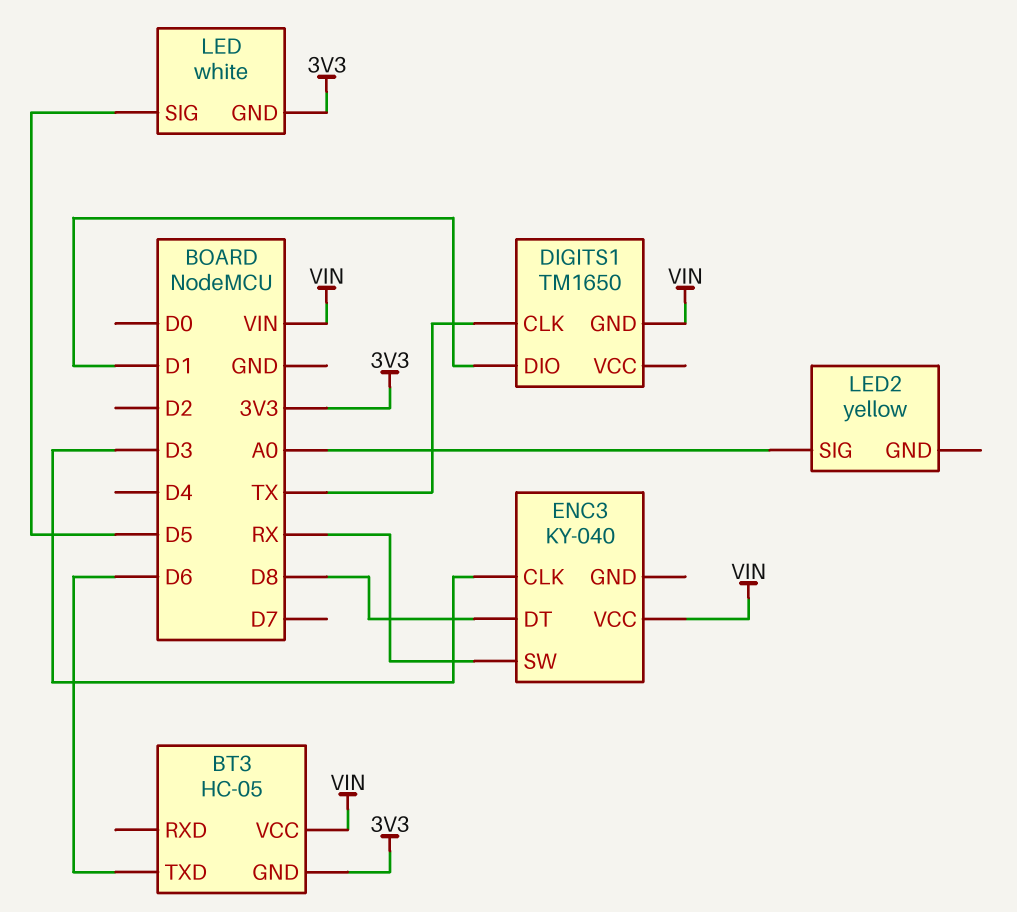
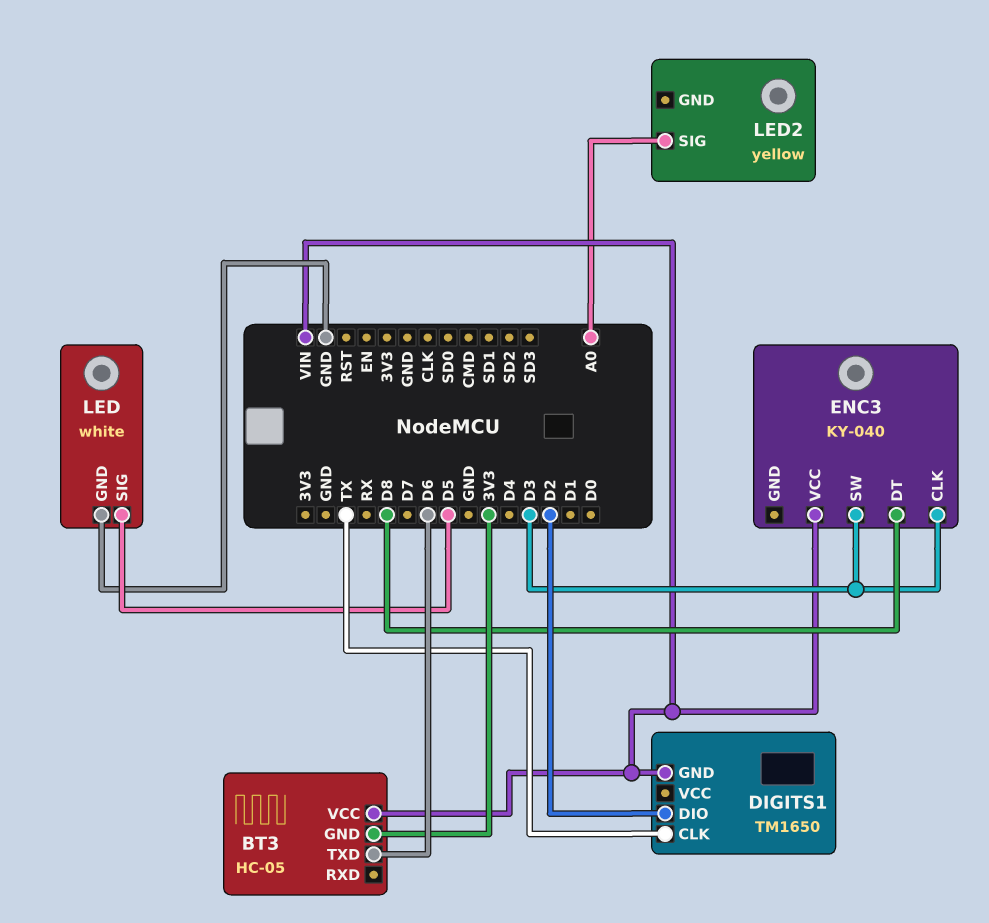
DIGITS1 pin DIO: D1 -> D2
ENC3 pin SW: RX -> D3
LED pin GND: 3V3 -> GND

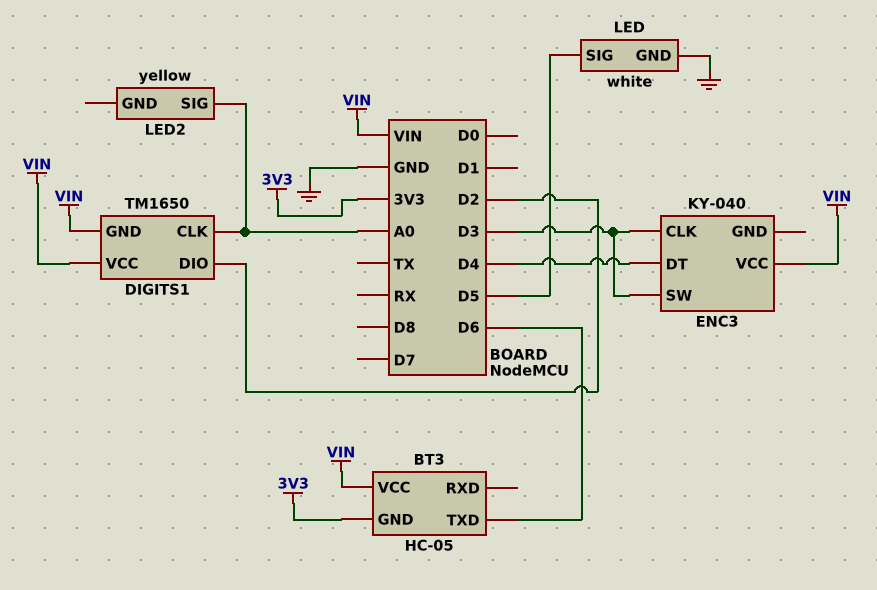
DIGITS1 pin CLK: TX -> A0
DIGITS1 pin VCC: none -> VIN
ENC3 pin DT: D8 -> D4

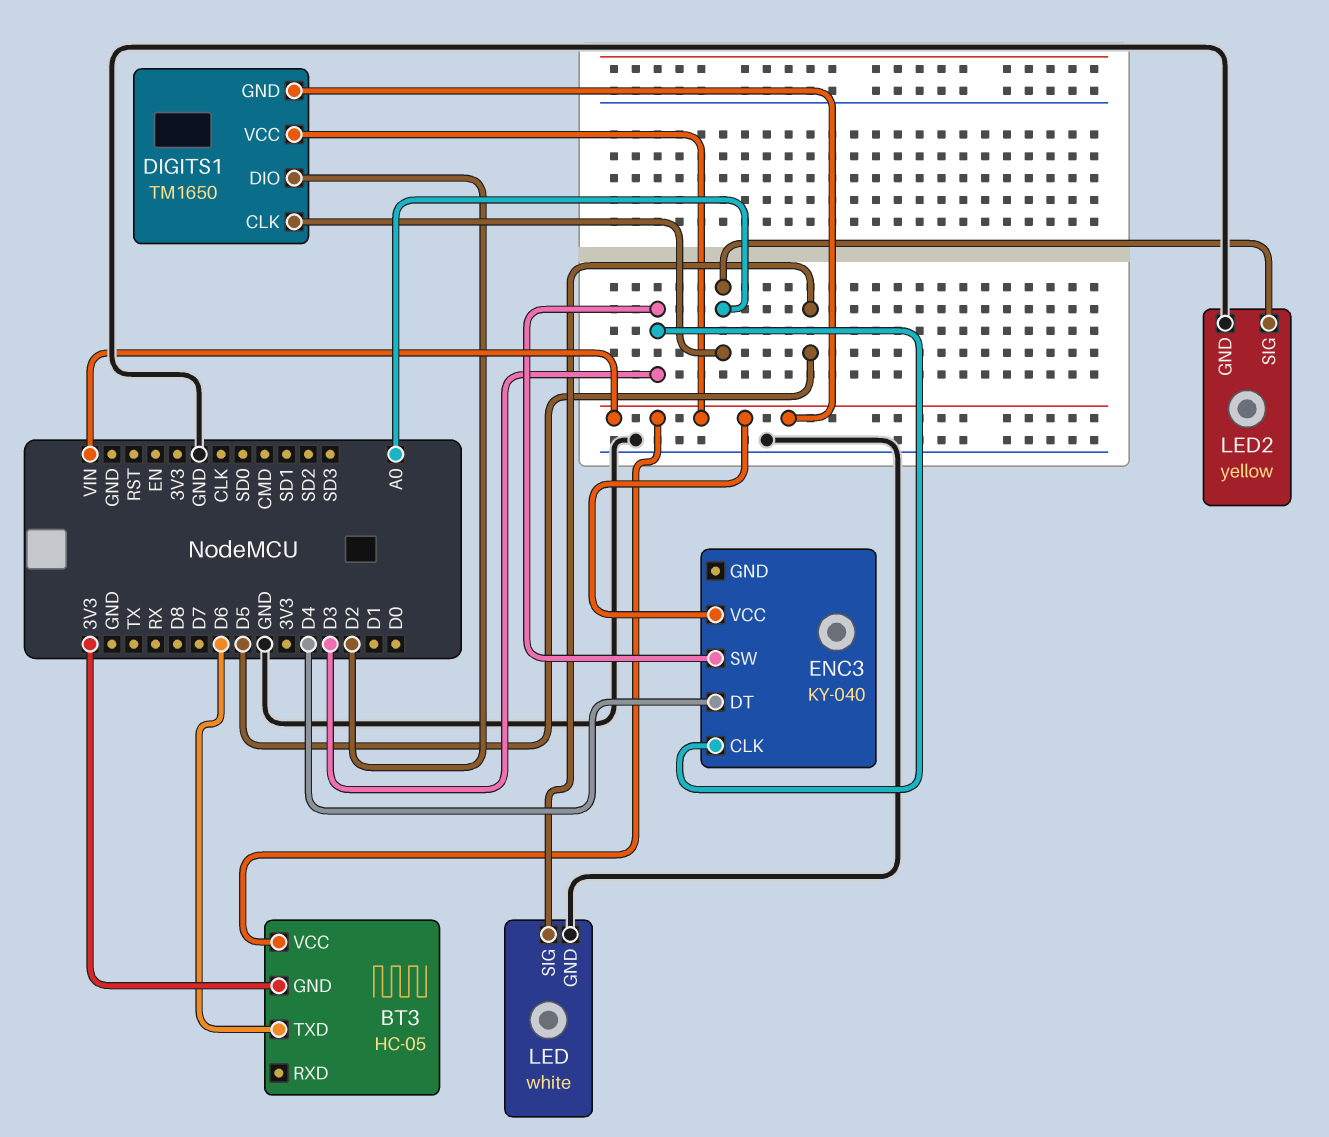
LED2 pin GND: none -> GND

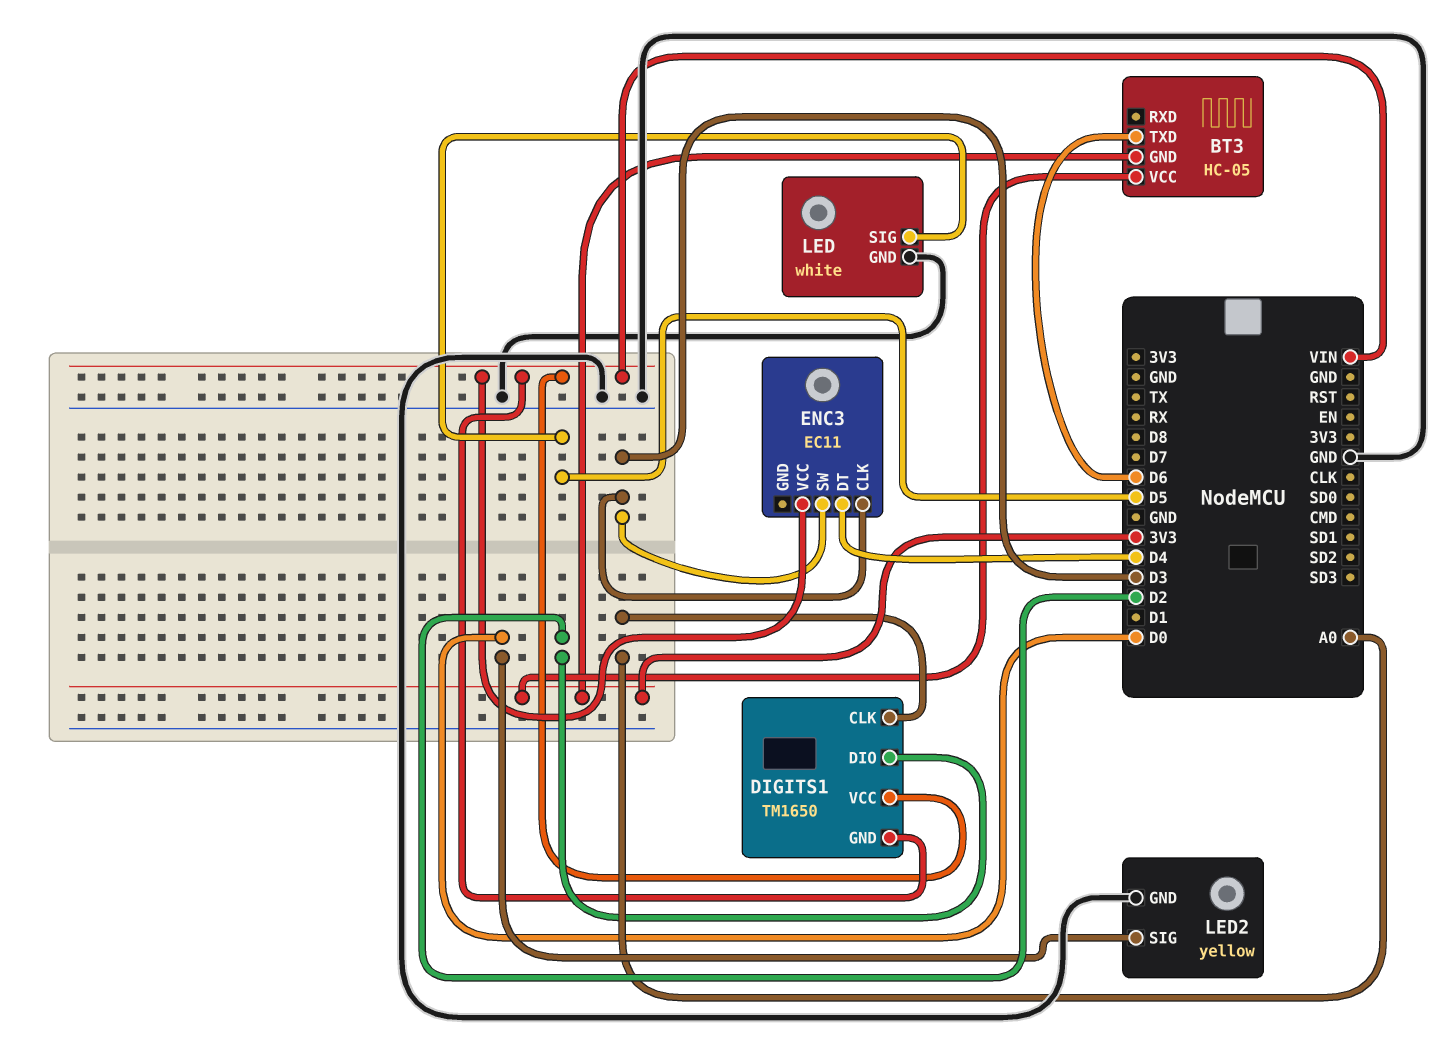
BT3 pin VCC: VIN -> 3V3
ENC3: KY-040 -> EC11
LED2 pin SIG: A0 -> D0

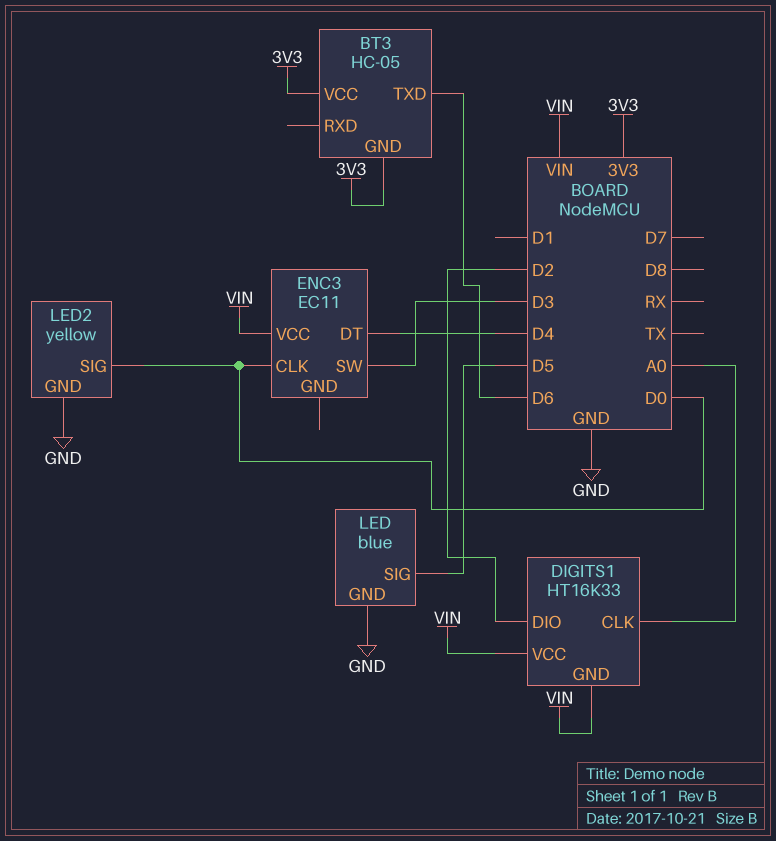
DIGITS1: TM1650 -> HT16K33
ENC3 pin CLK: D3 -> D0
LED: white -> blue

